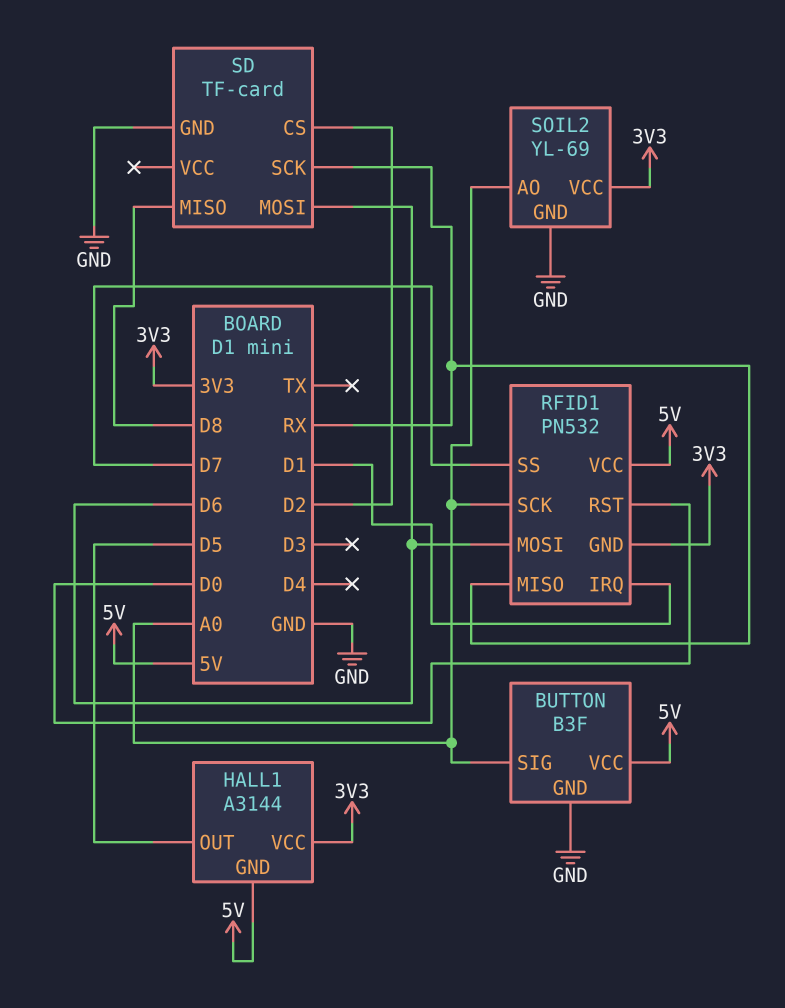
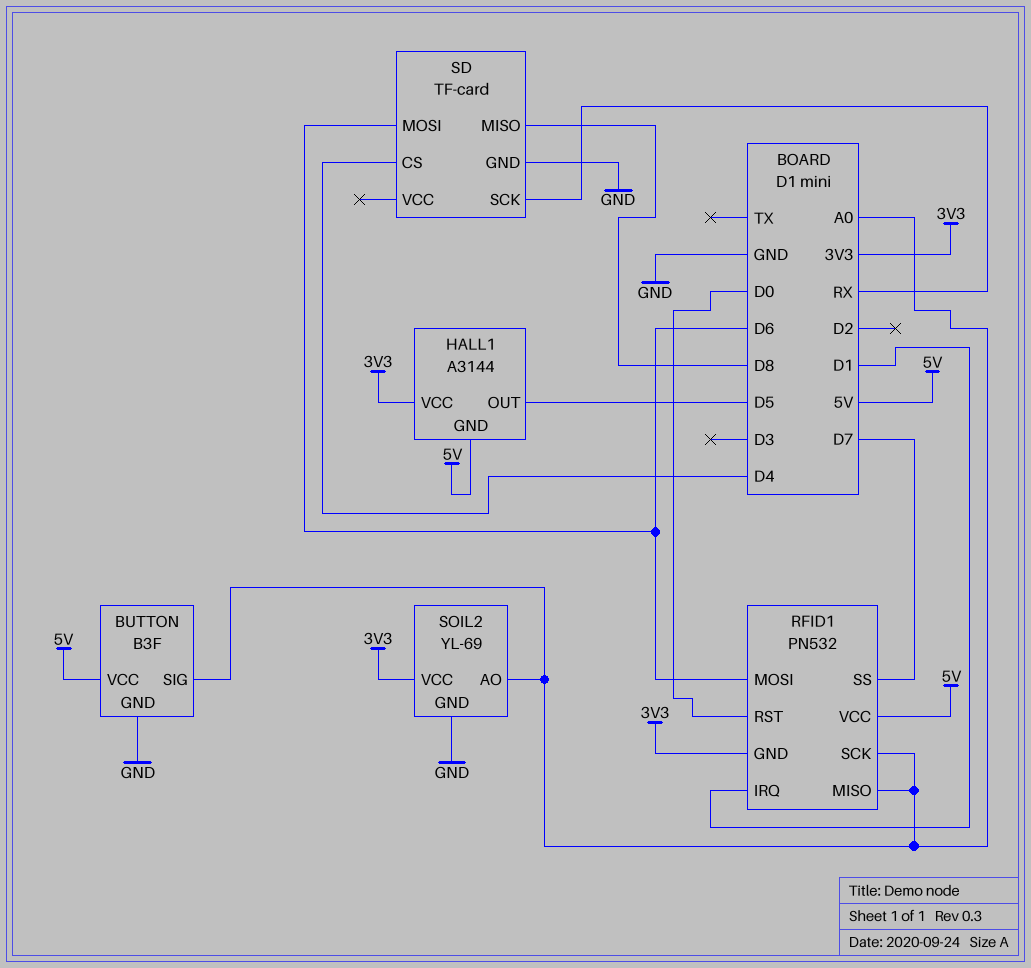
RFID1 pin MISO: RX -> A0
SD pin CS: D2 -> D4

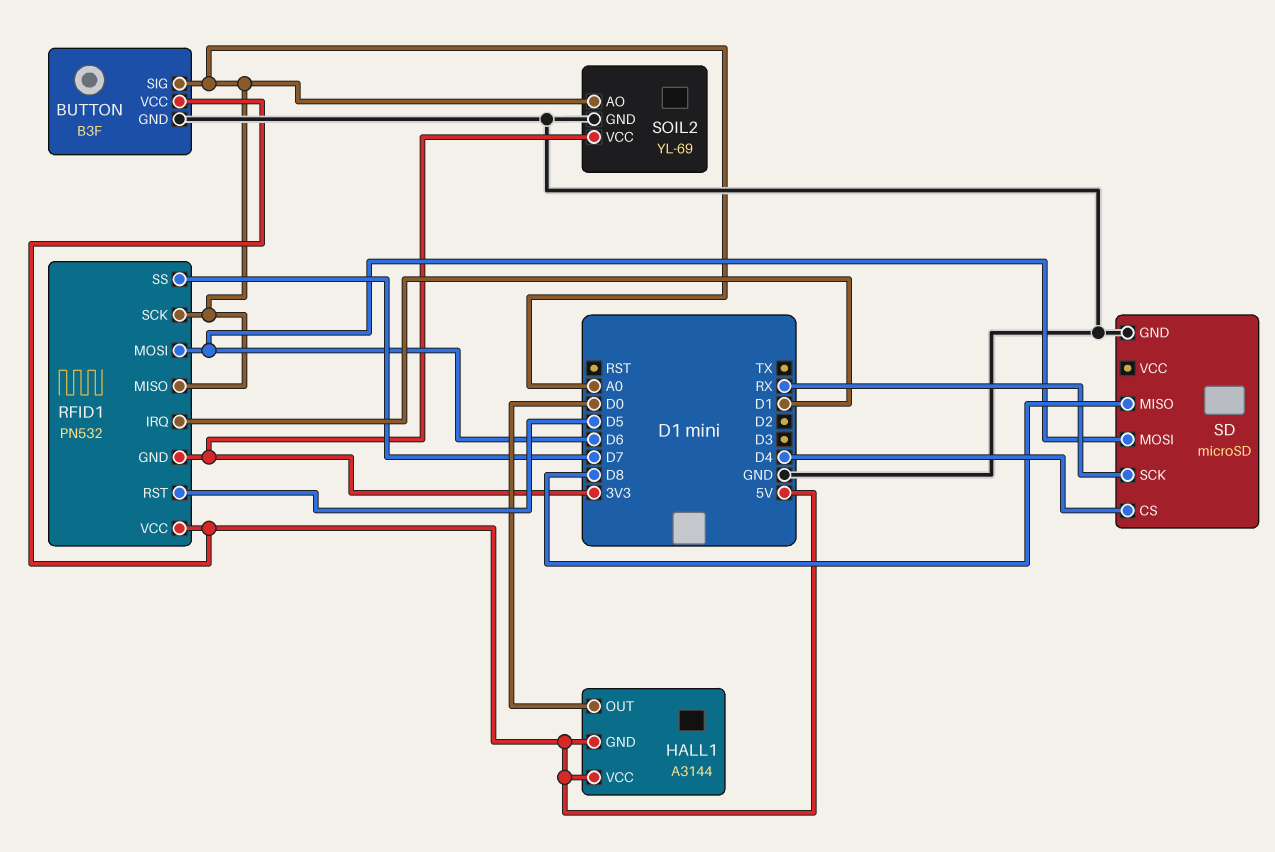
HALL1 pin OUT: D5 -> D0
HALL1 pin VCC: 3V3 -> 5V
RFID1 pin RST: D0 -> D5
SD: TF-card -> microSD

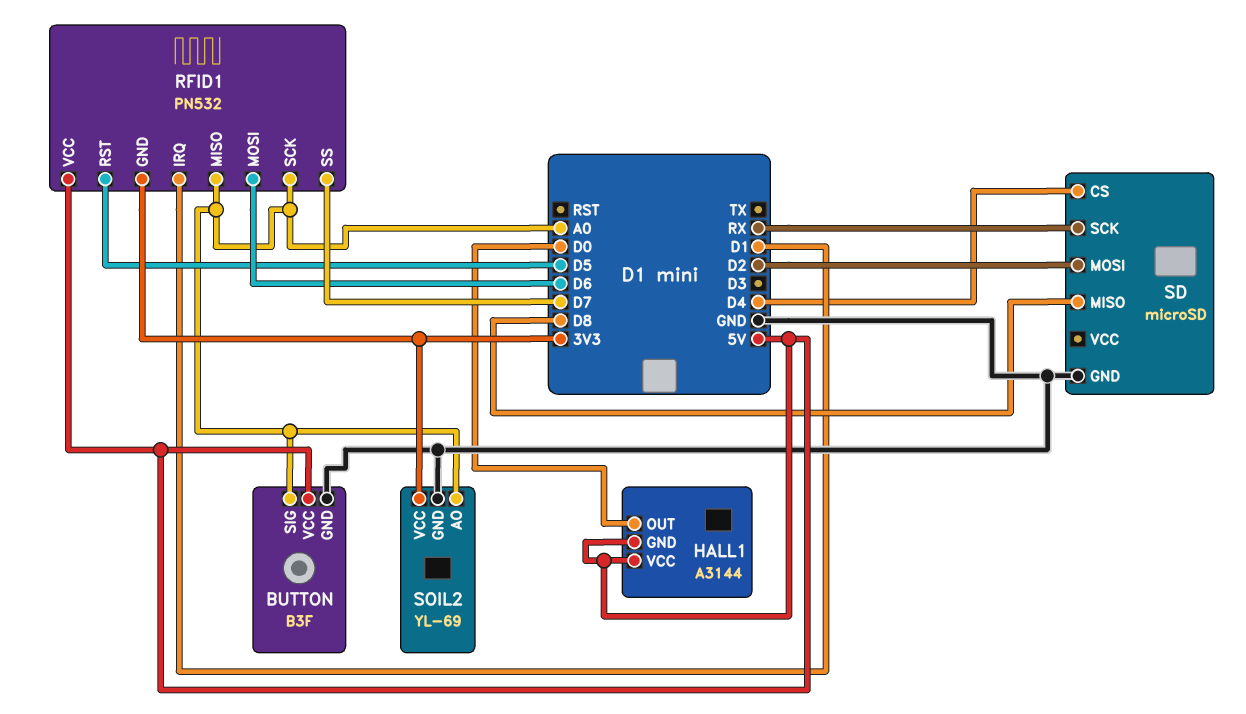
SD pin MOSI: D6 -> D2

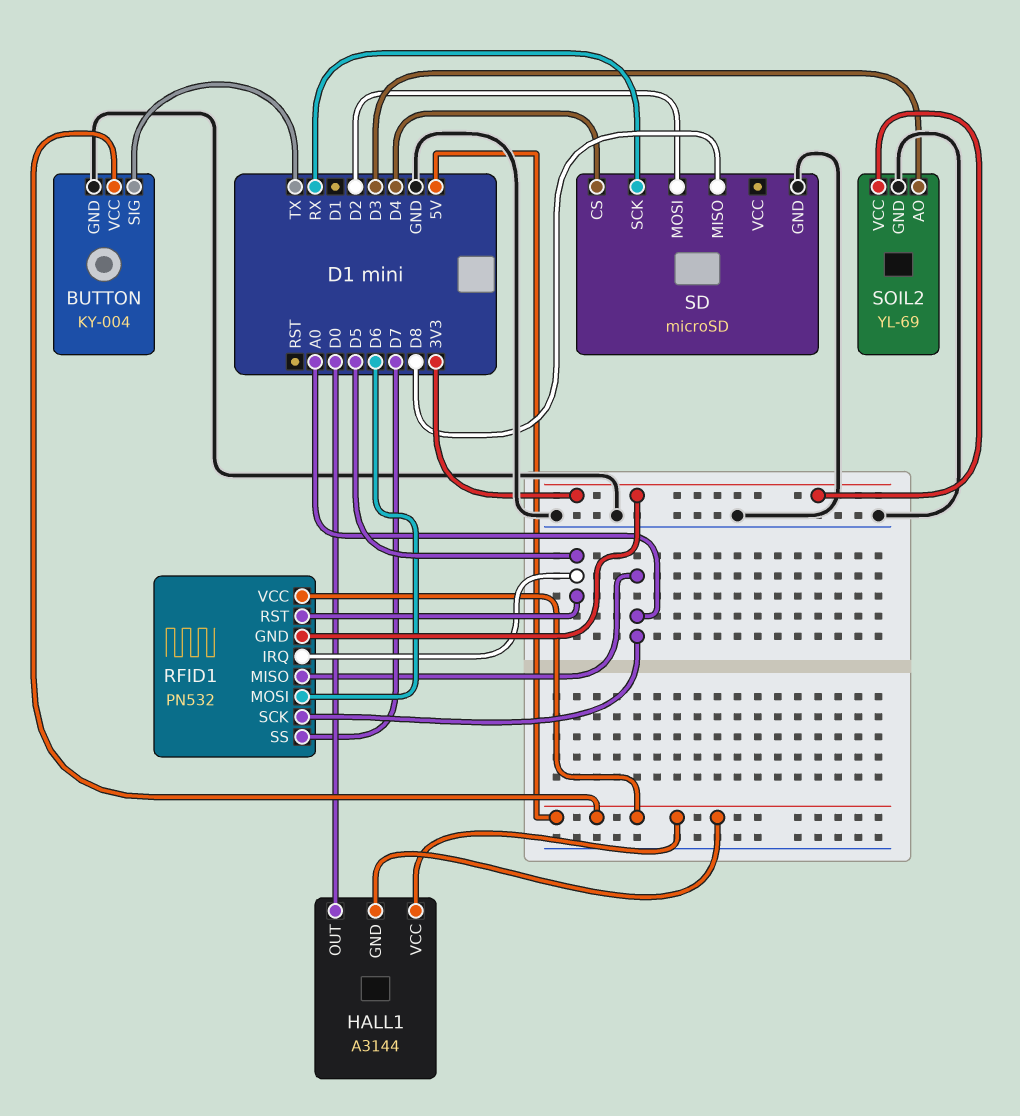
BUTTON: B3F -> KY-004
BUTTON pin SIG: A0 -> TX
RFID1 pin IRQ: D1 -> D5
SOIL2 pin AO: A0 -> D3

